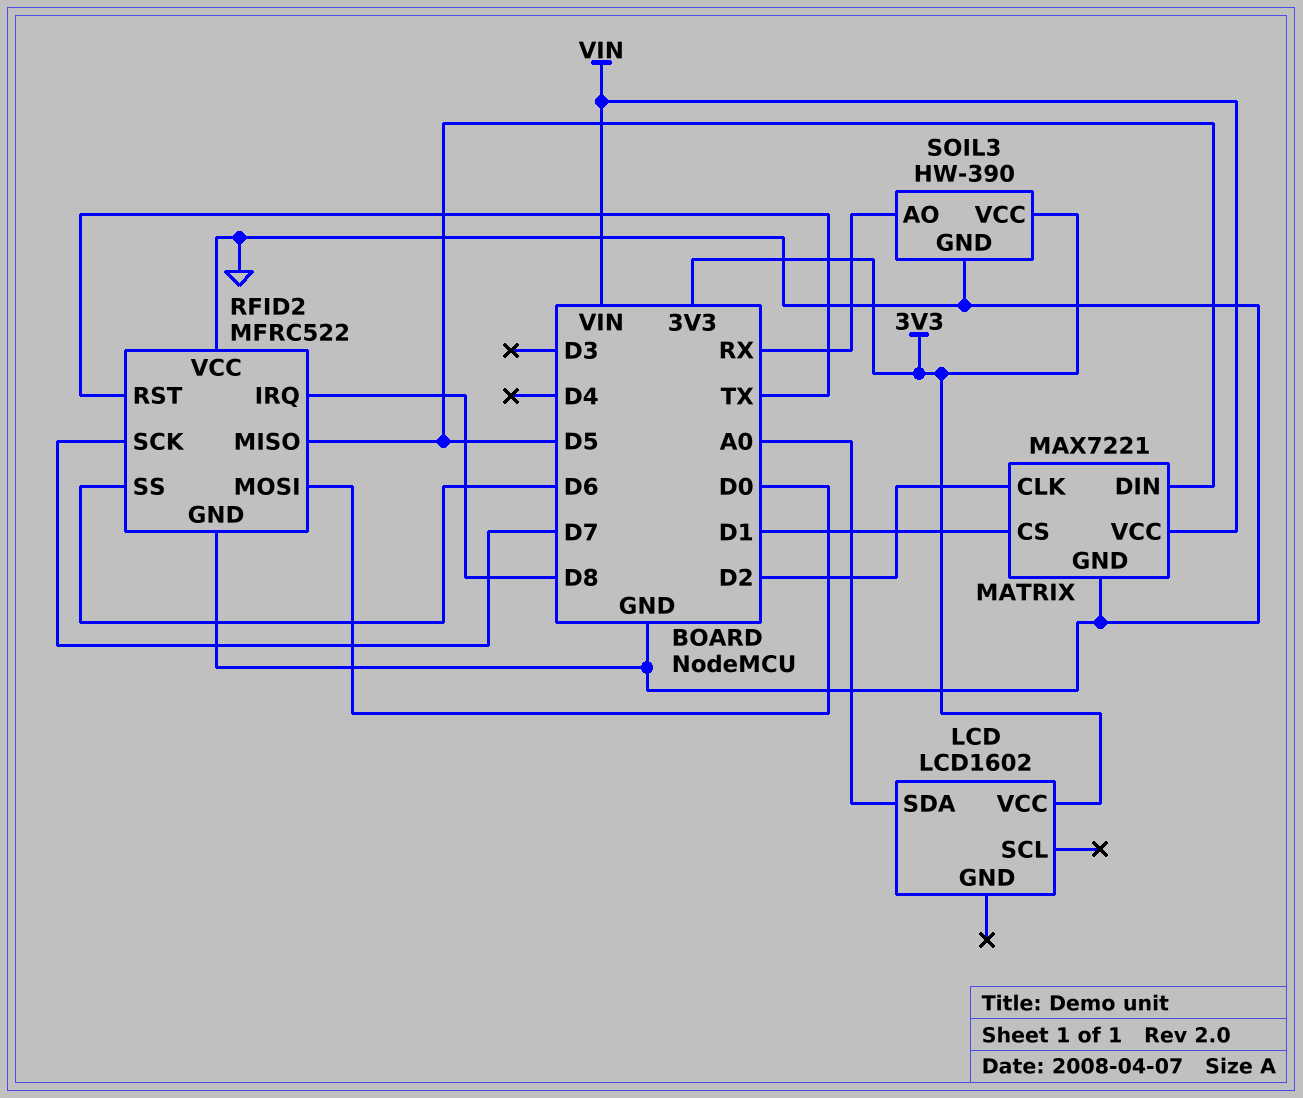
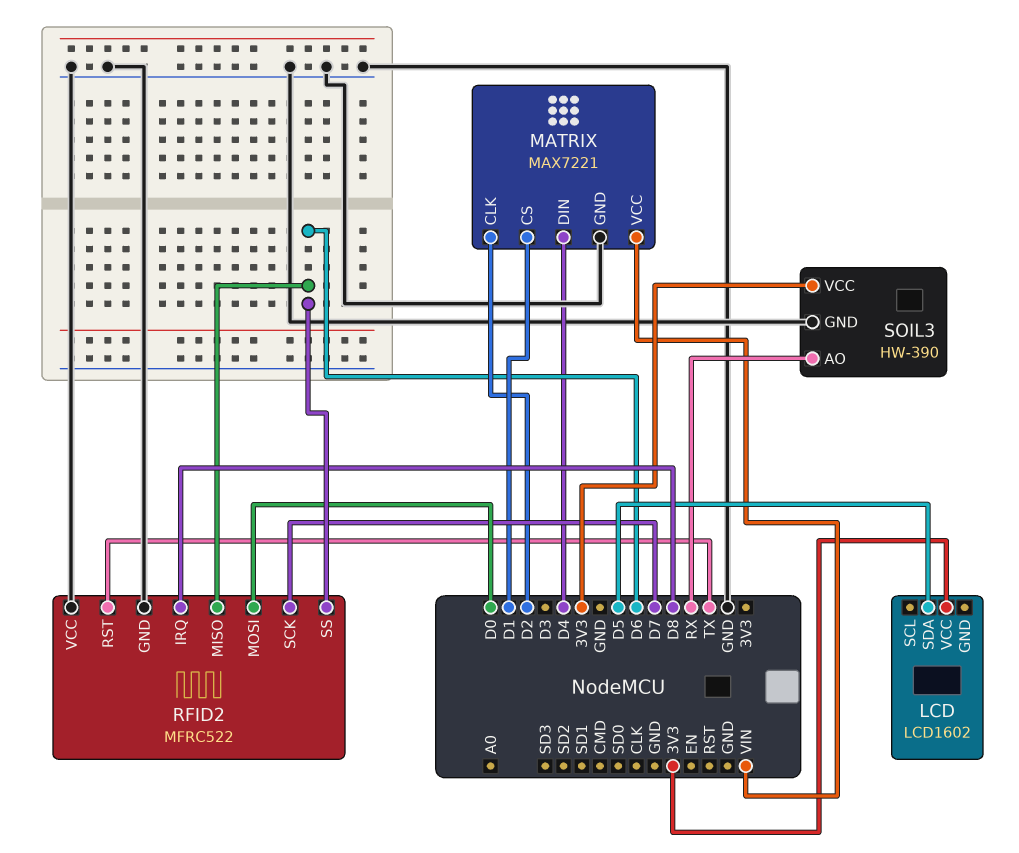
LCD pin SDA: A0 -> D5
MATRIX pin DIN: D5 -> D4
RFID2 pin MISO: D5 -> D6

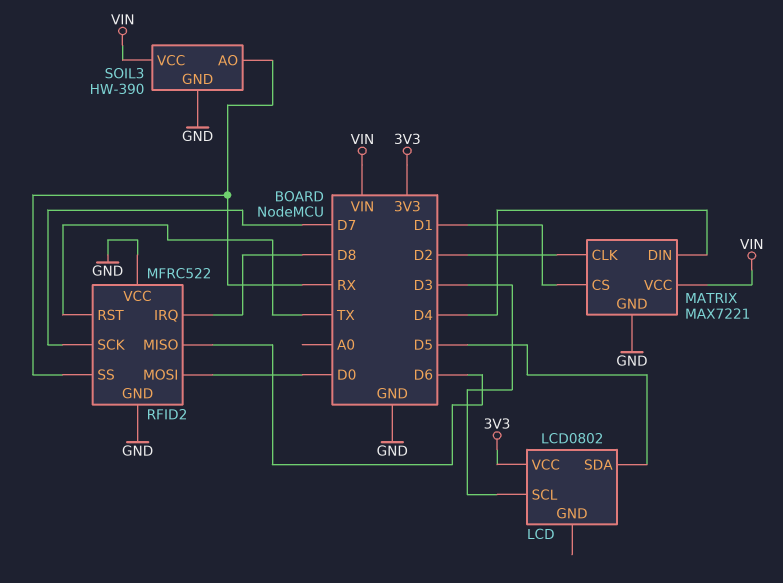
LCD: LCD1602 -> LCD0802
LCD pin SCL: none -> D3
RFID2 pin SS: D6 -> RX
SOIL3 pin VCC: 3V3 -> VIN

